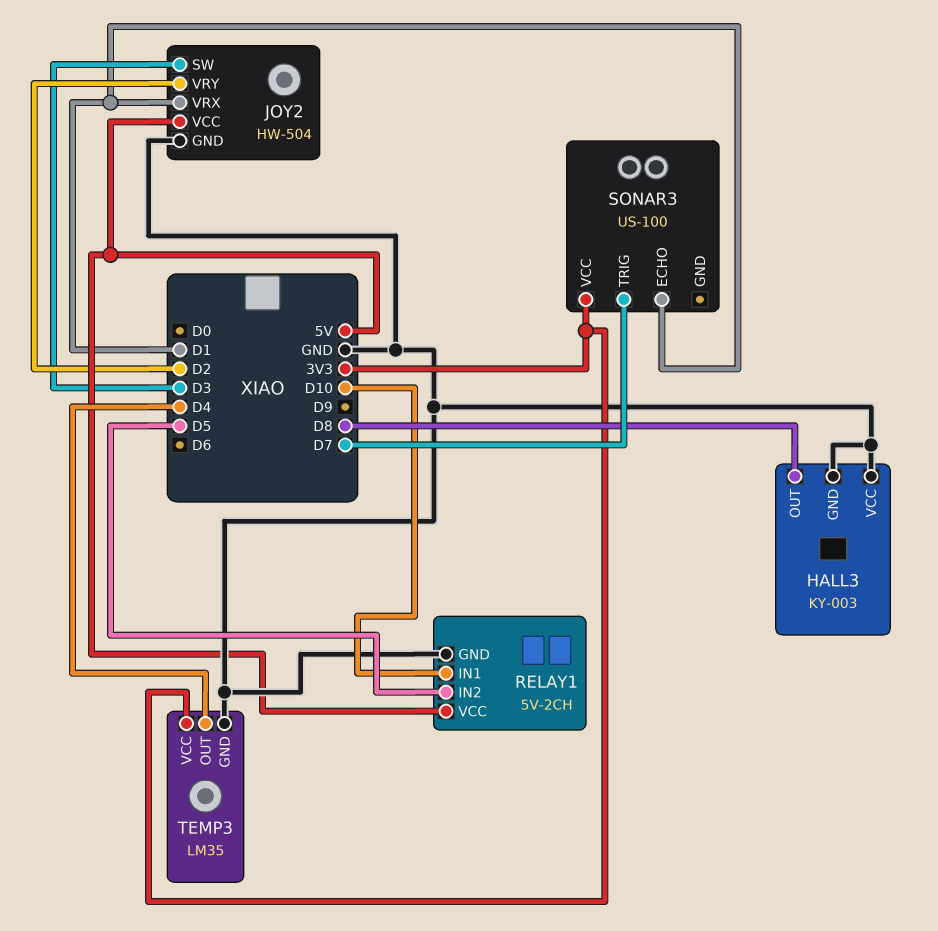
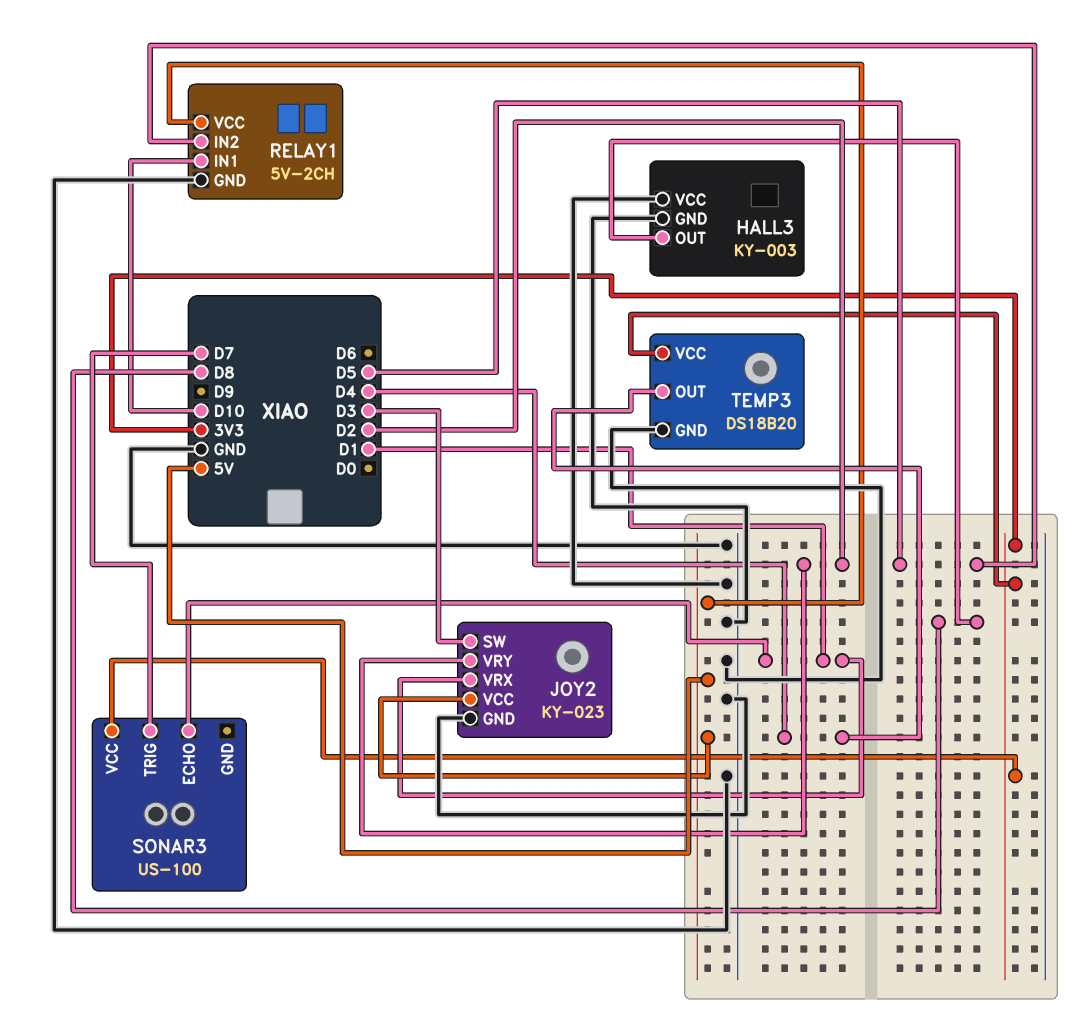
JOY2: HW-504 -> KY-023
TEMP3: LM35 -> DS18B20

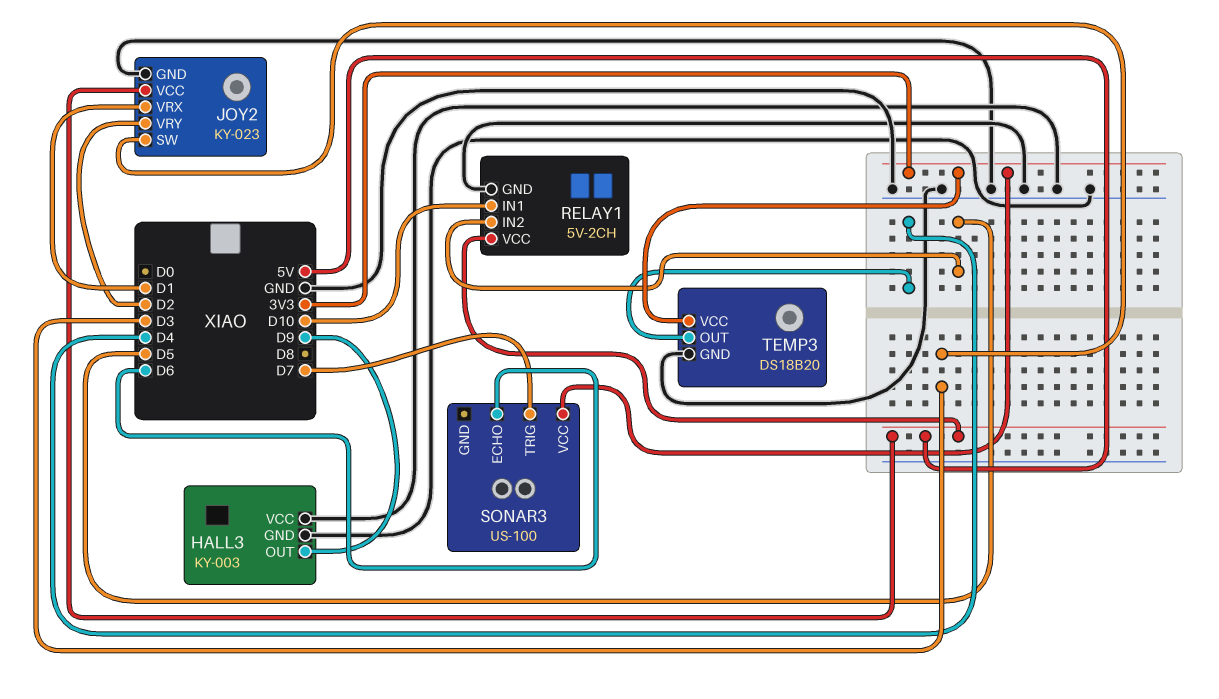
HALL3 pin OUT: D8 -> D9
SONAR3 pin ECHO: D1 -> D6

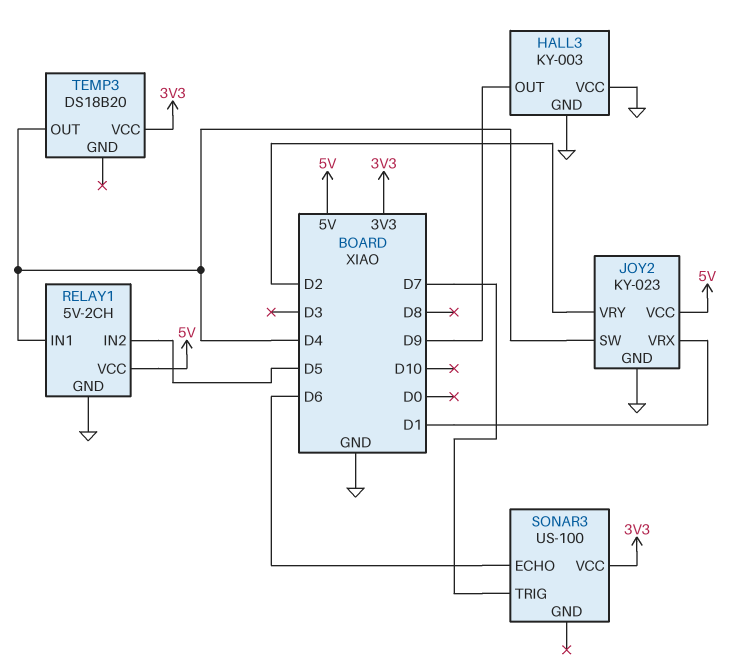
JOY2 pin SW: D3 -> D4
RELAY1 pin IN1: D10 -> D4
TEMP3 pin GND: GND -> none

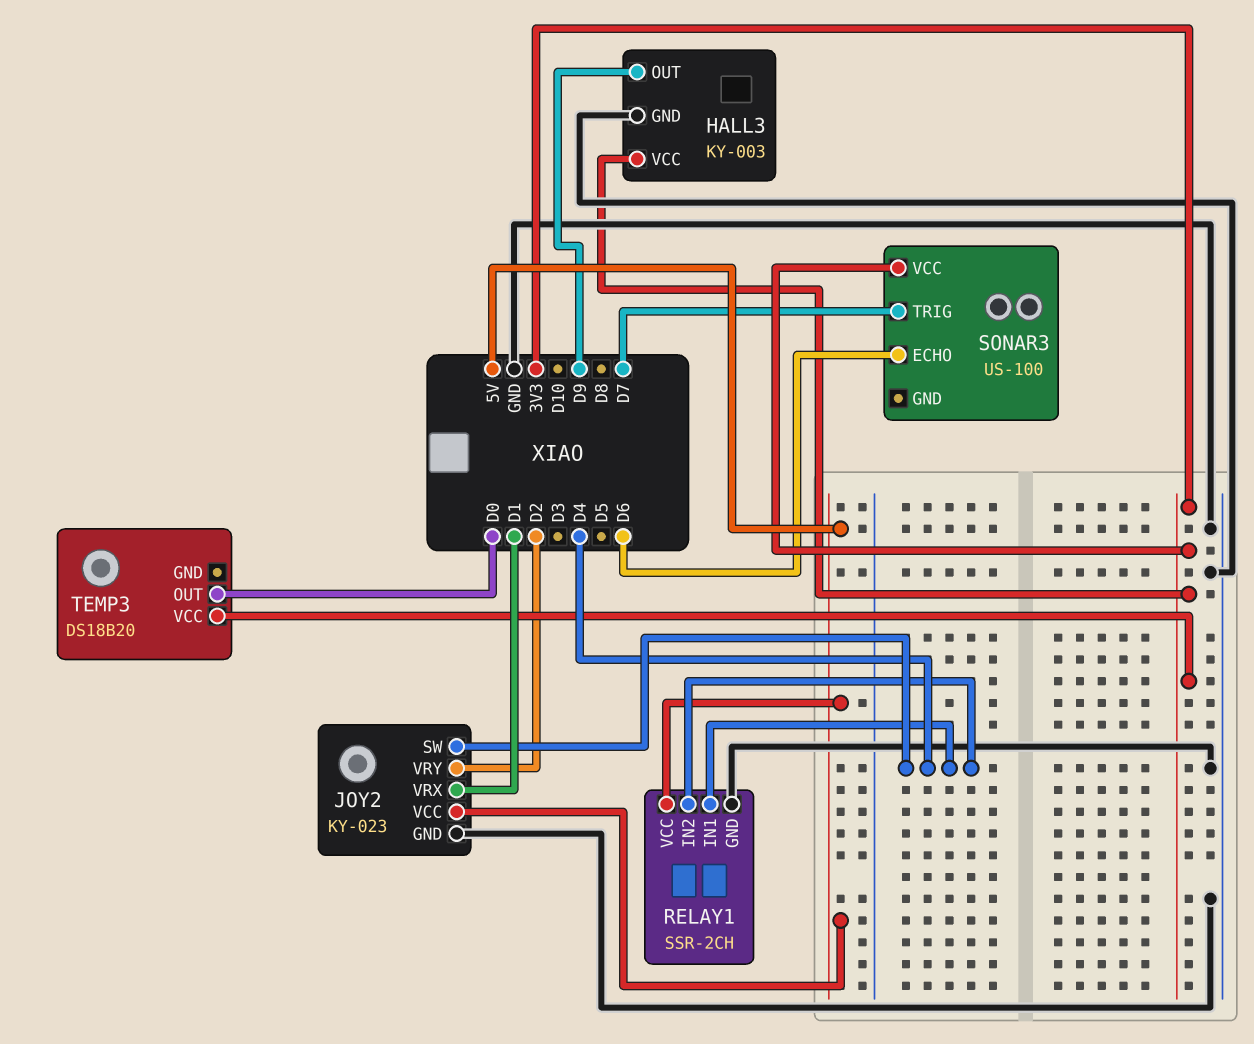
HALL3 pin VCC: GND -> 3V3
RELAY1: 5V-2CH -> SSR-2CH
RELAY1 pin IN2: D5 -> D4
TEMP3 pin OUT: D4 -> D0

